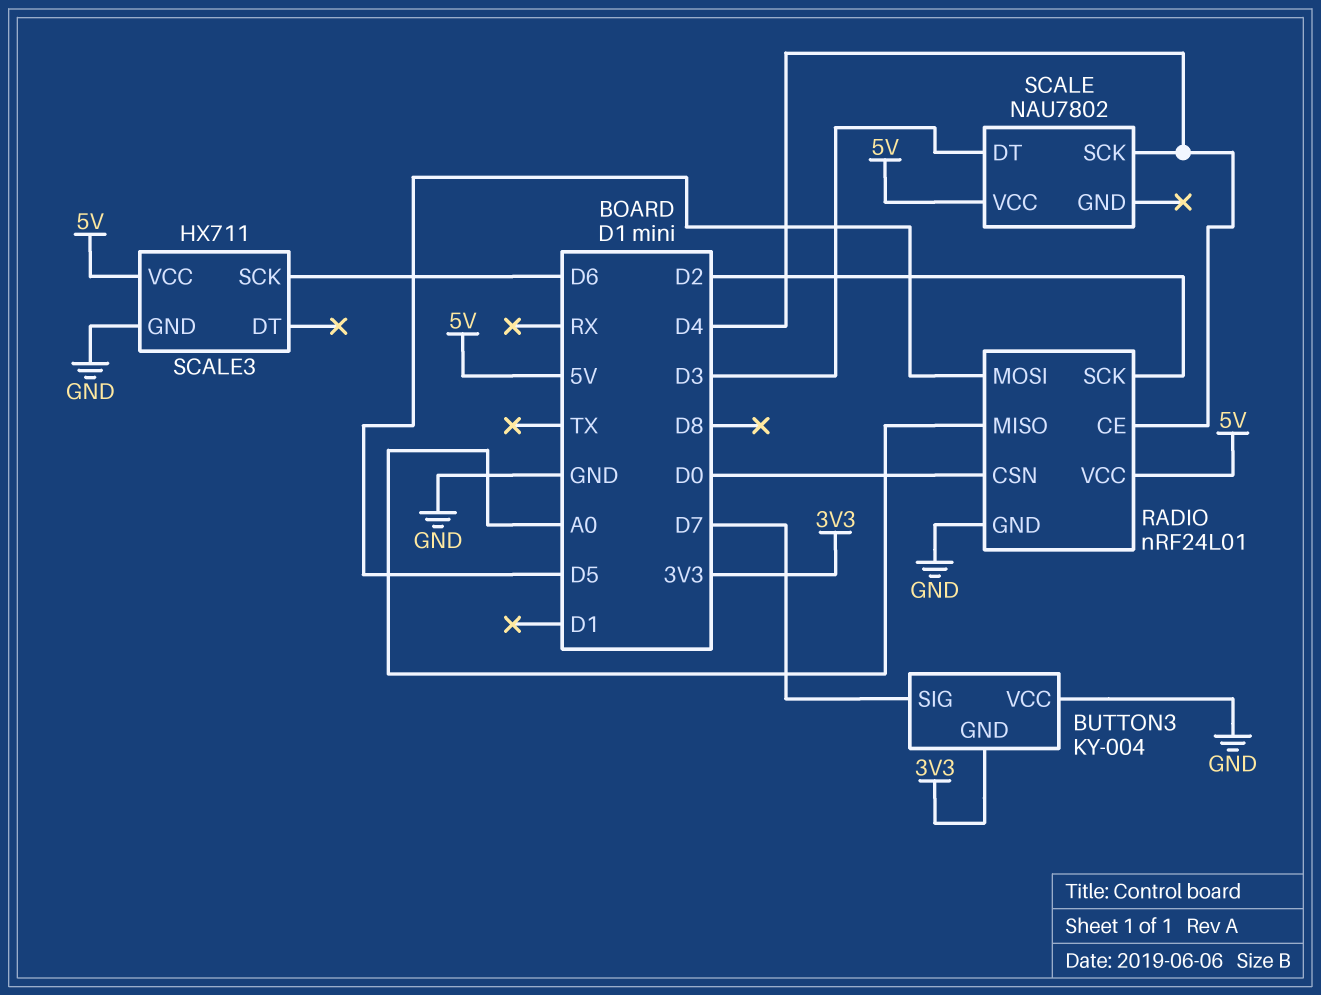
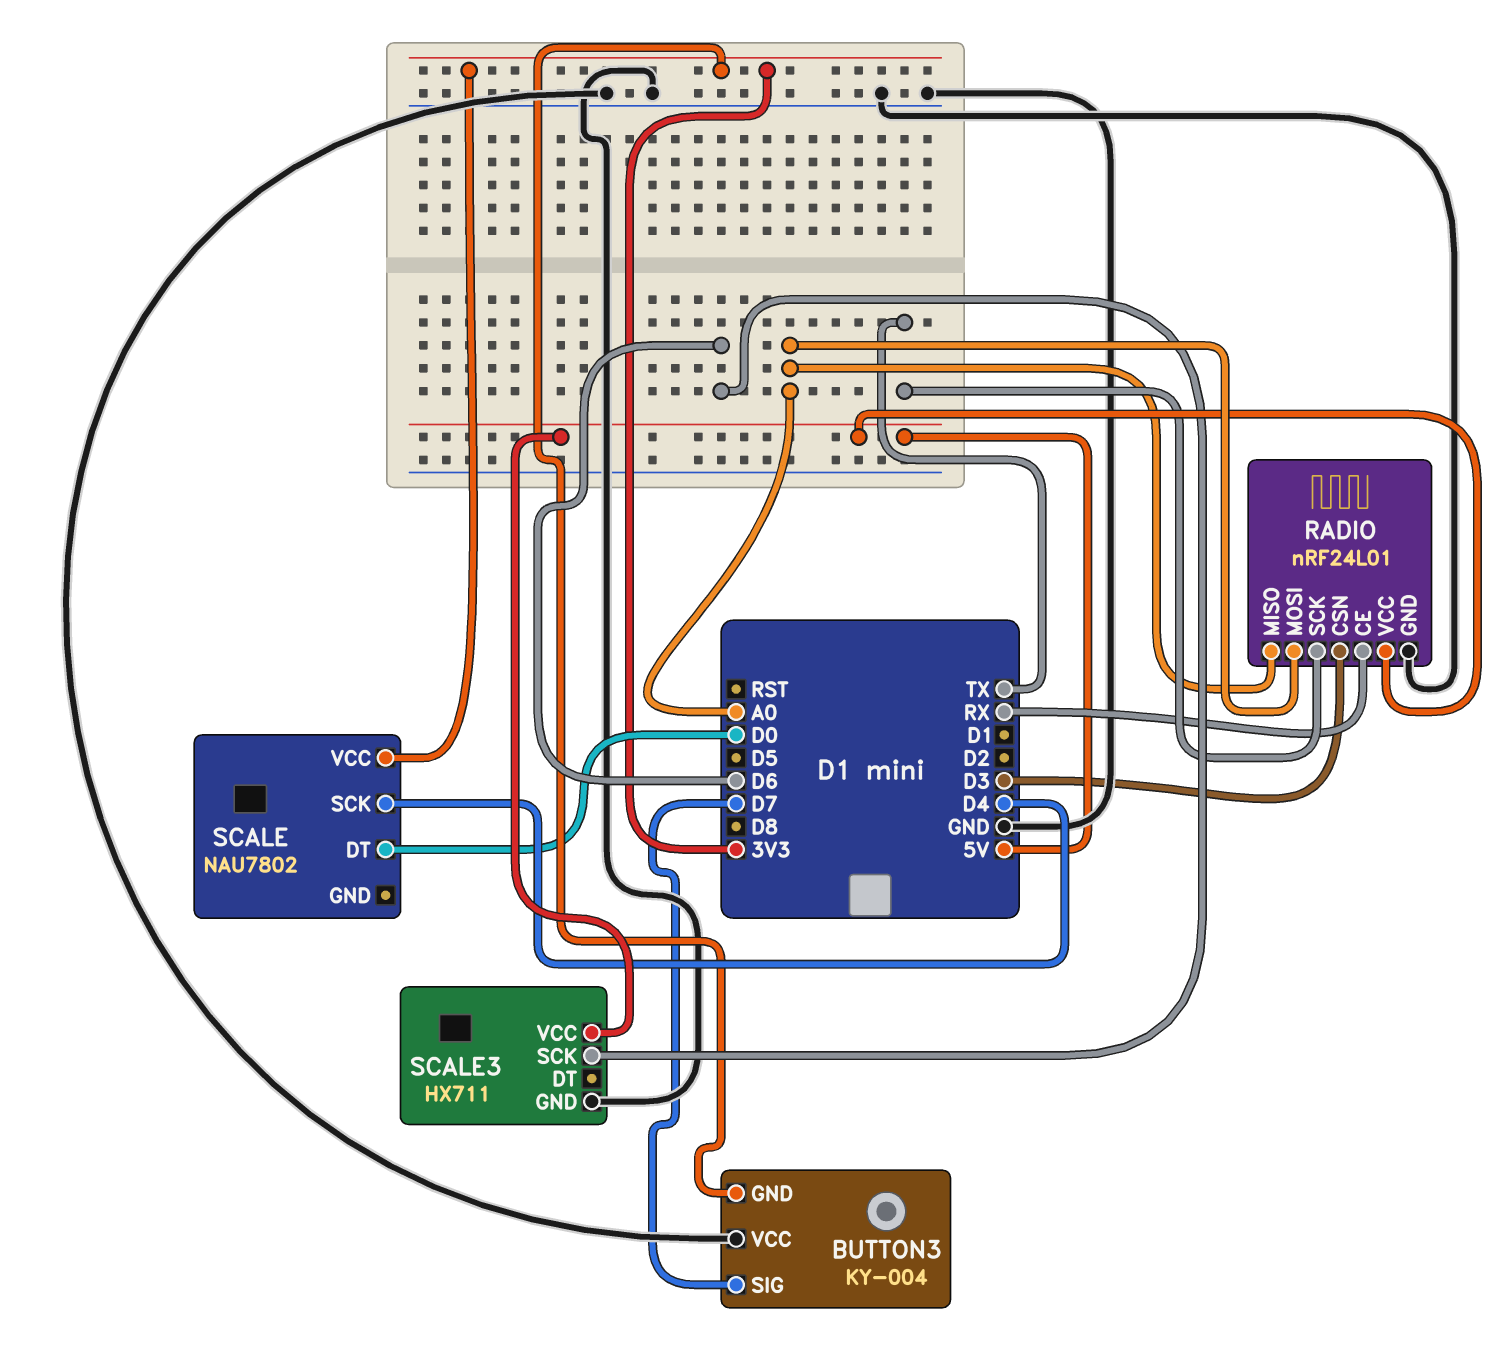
RADIO pin CE: D4 -> RX
RADIO pin CSN: D0 -> D3
RADIO pin MOSI: D5 -> A0
RADIO pin SCK: D2 -> TX
SCALE pin DT: D3 -> D0
SCALE pin VCC: 5V -> 3V3

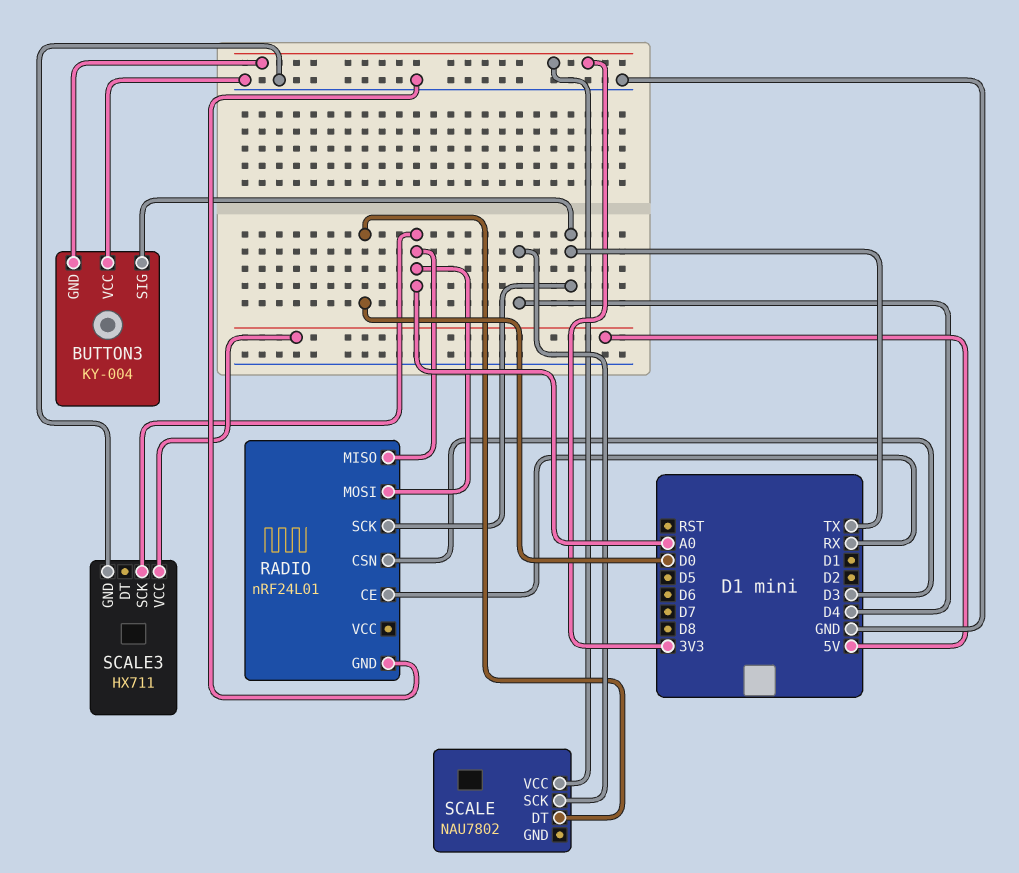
BUTTON3 pin SIG: D7 -> TX
RADIO pin VCC: 5V -> none
SCALE3 pin SCK: D6 -> A0

